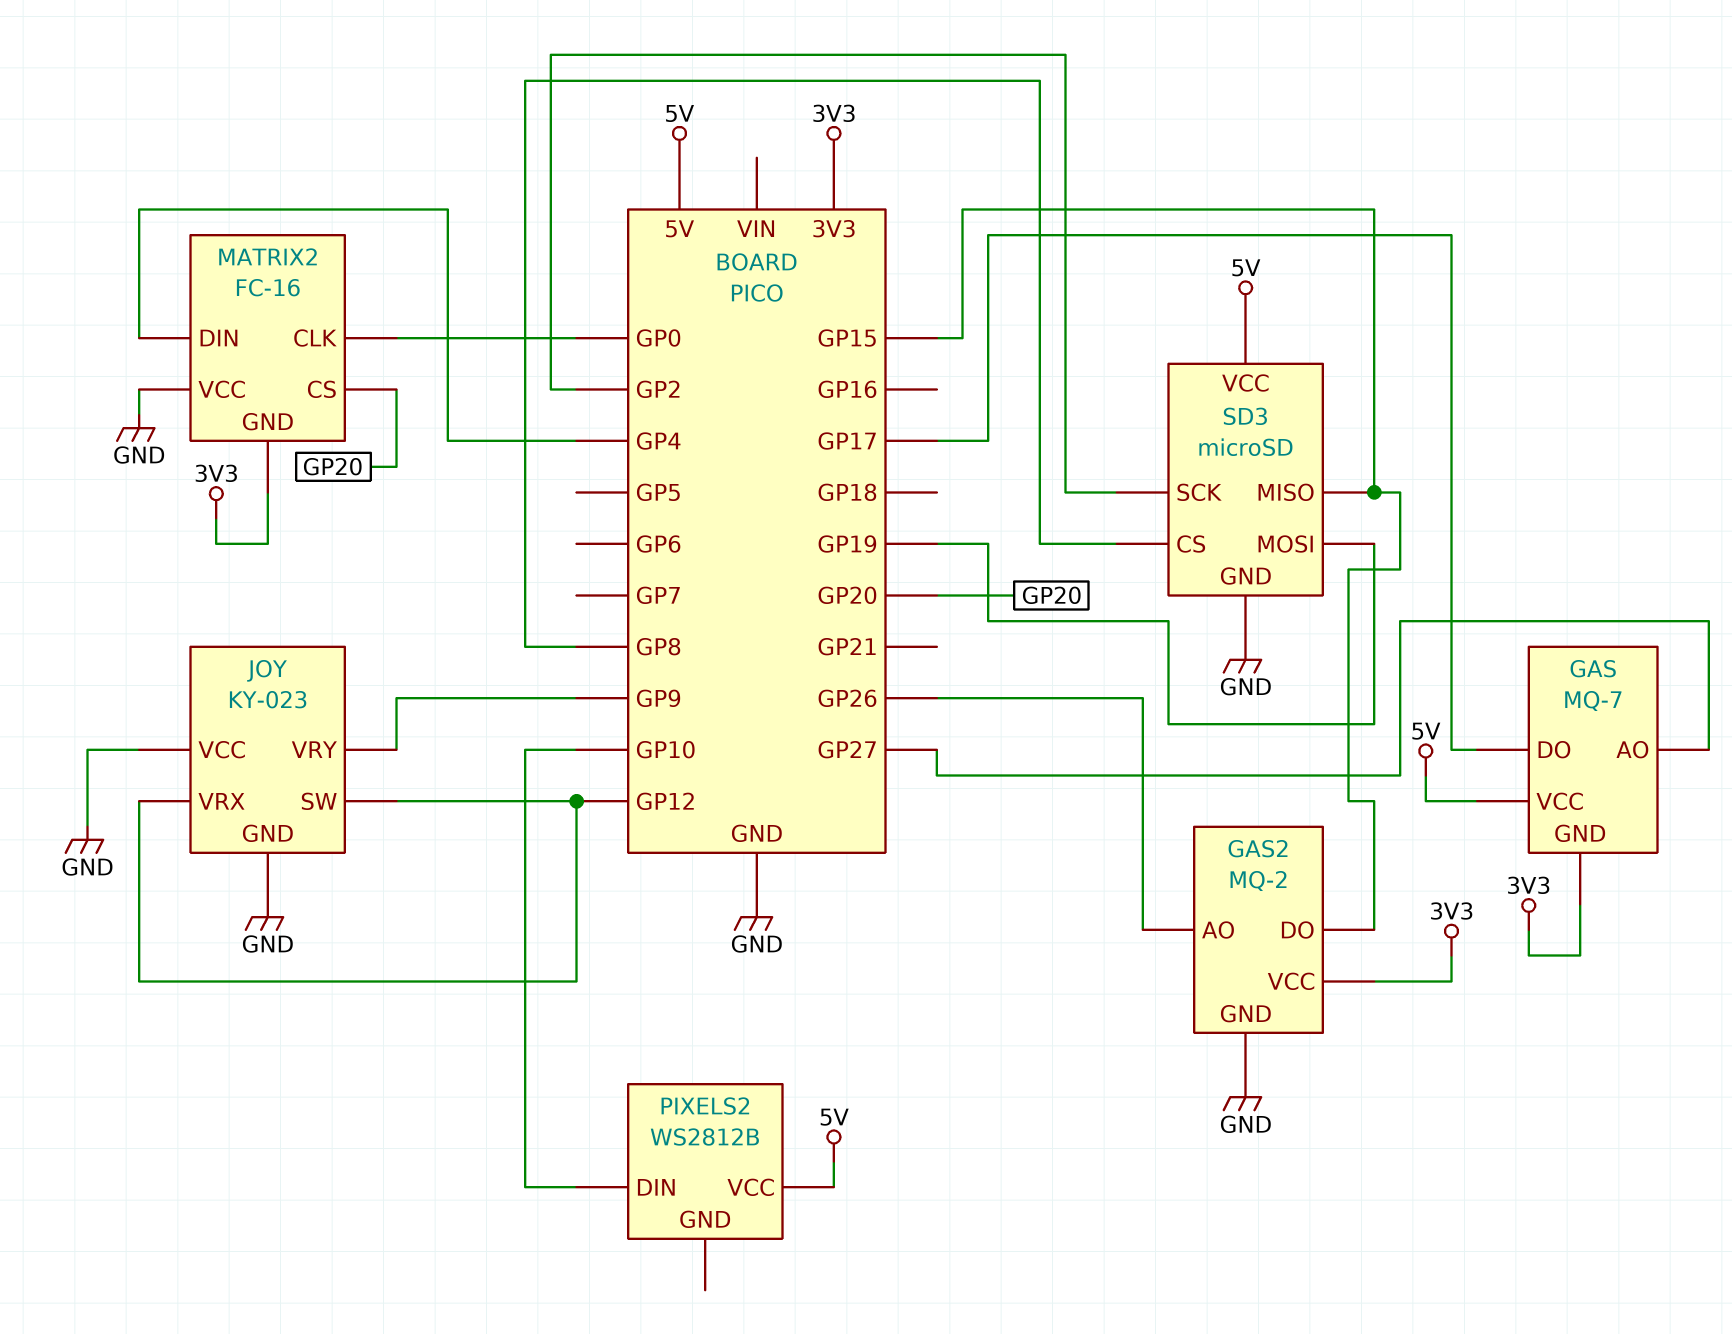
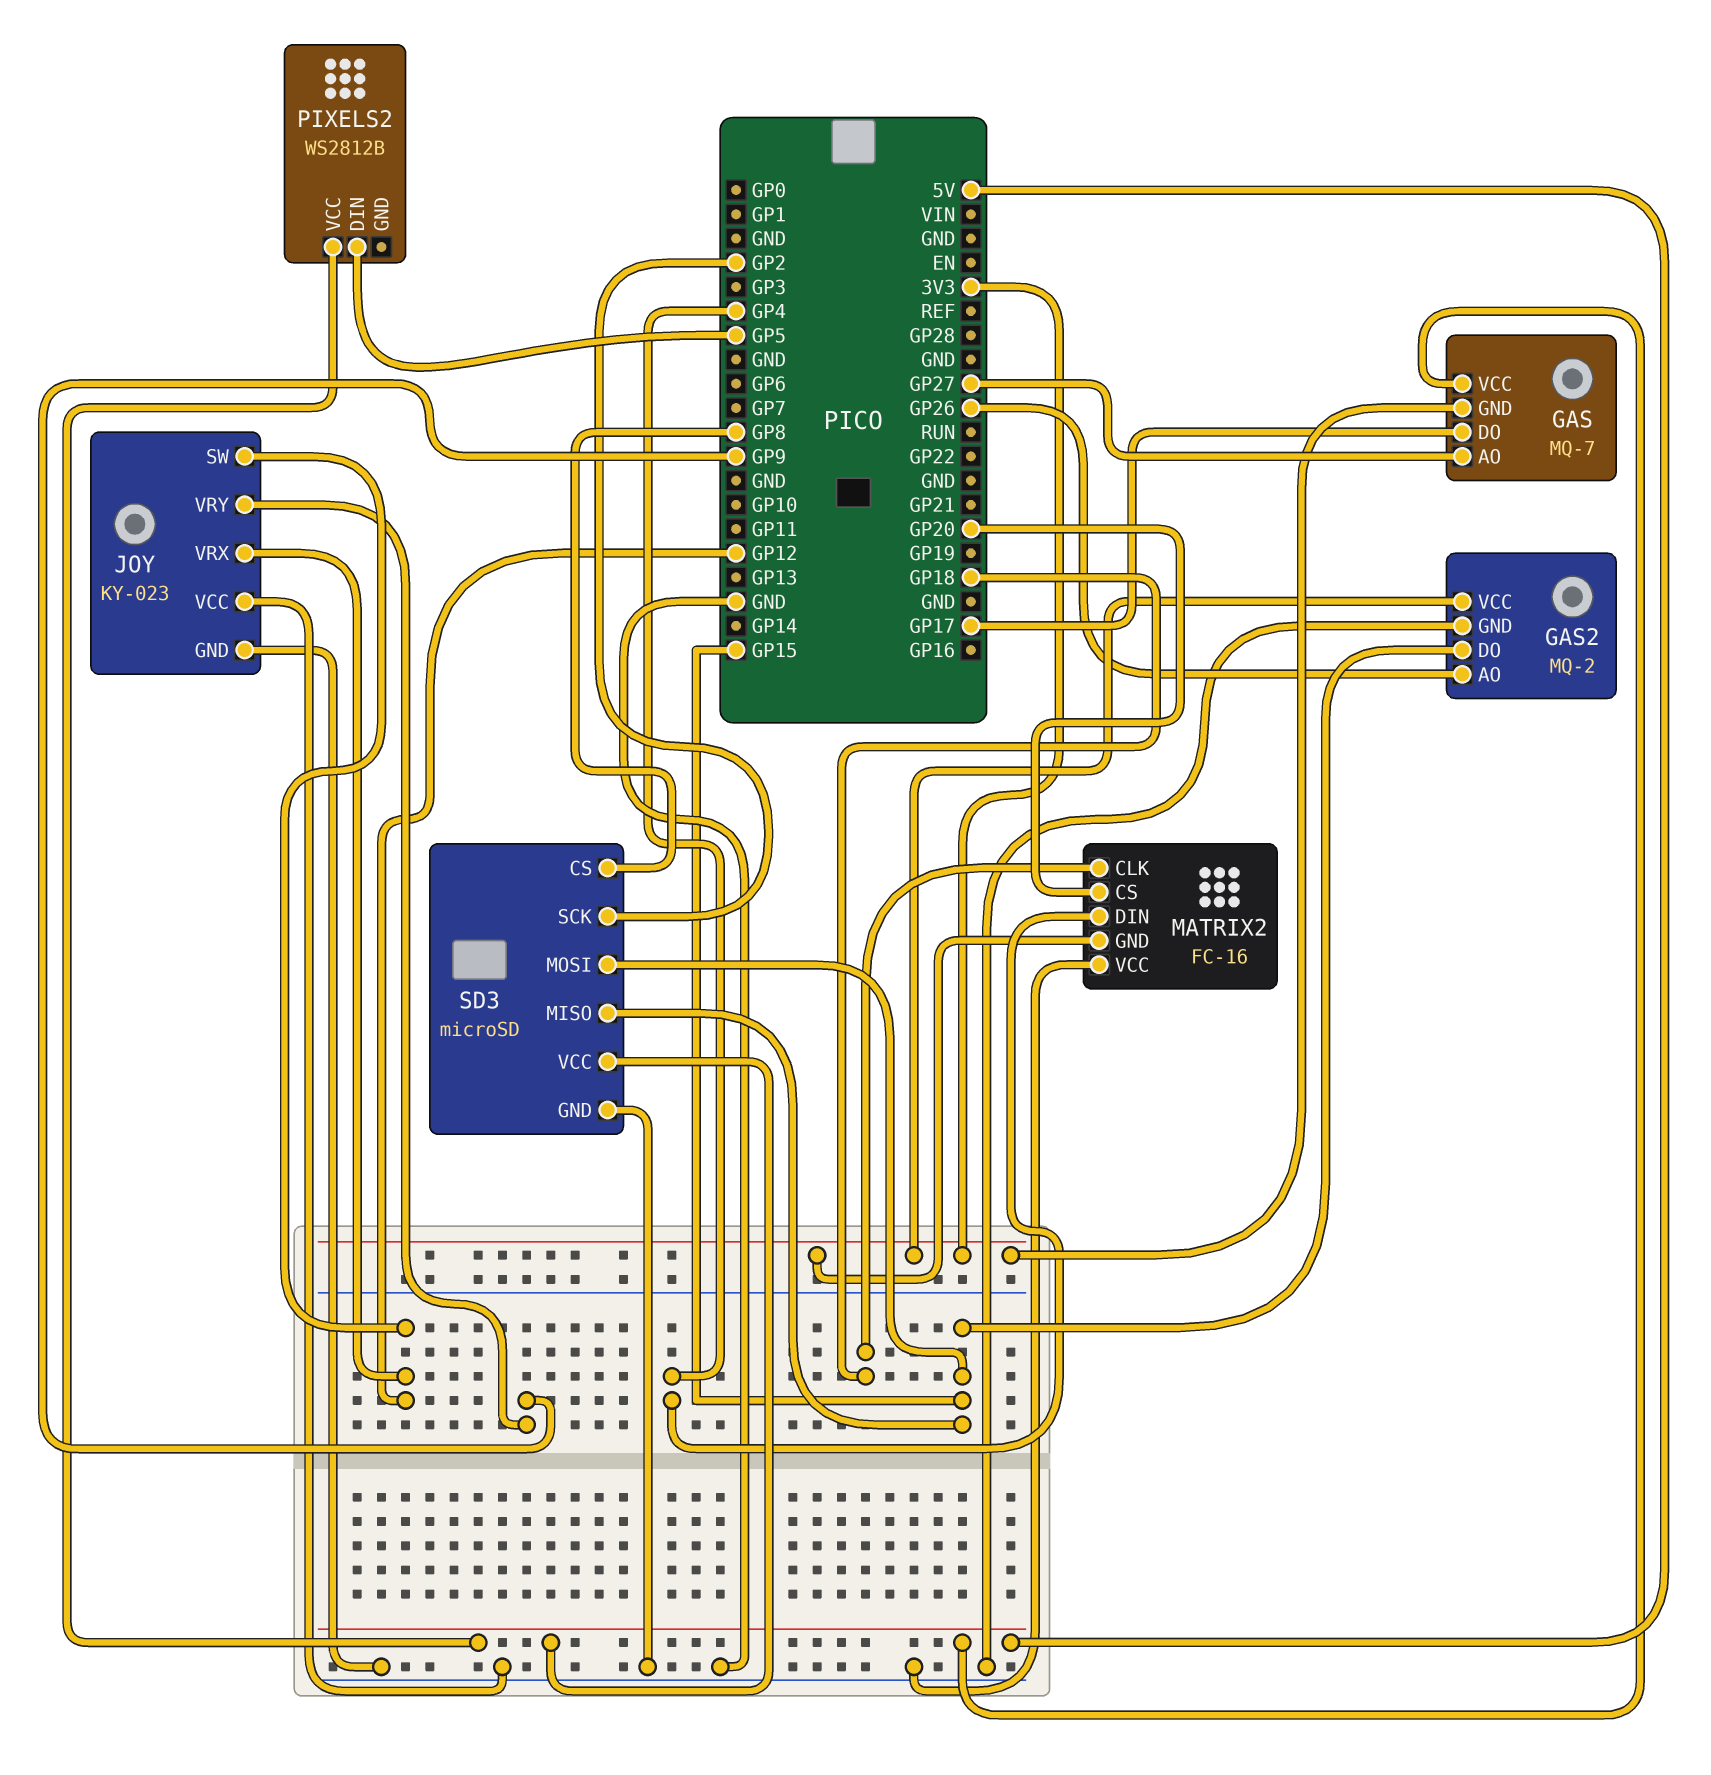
MATRIX2 pin CLK: GP0 -> GP18
PIXELS2 pin DIN: GP10 -> GP5
SD3 pin MOSI: GP19 -> GP15

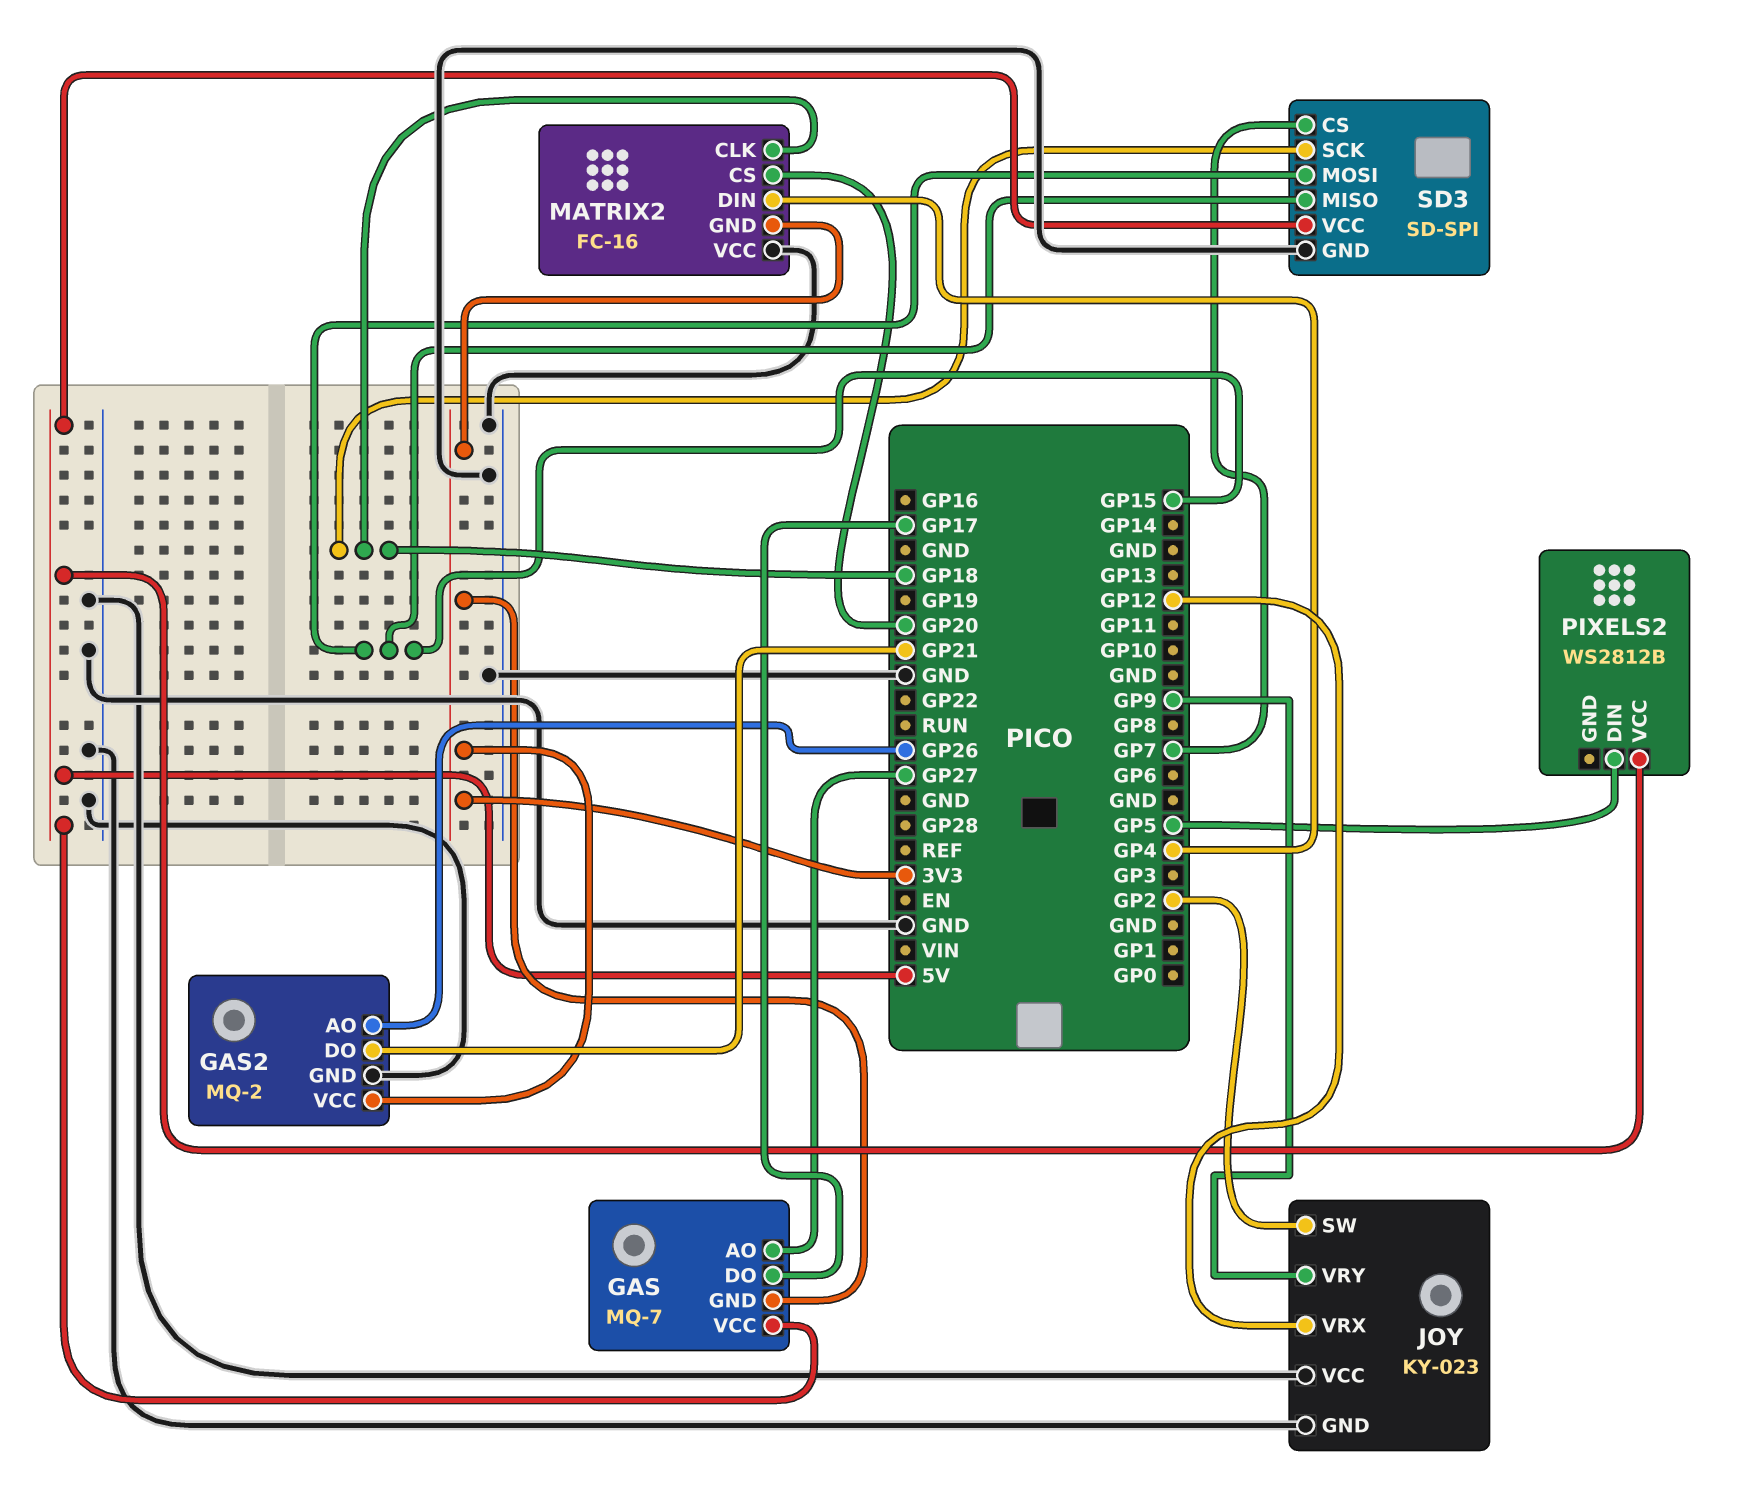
GAS2 pin DO: GP15 -> GP21
JOY pin SW: GP12 -> GP2
SD3: microSD -> SD-SPI
SD3 pin CS: GP8 -> GP7
SD3 pin SCK: GP2 -> GP18

